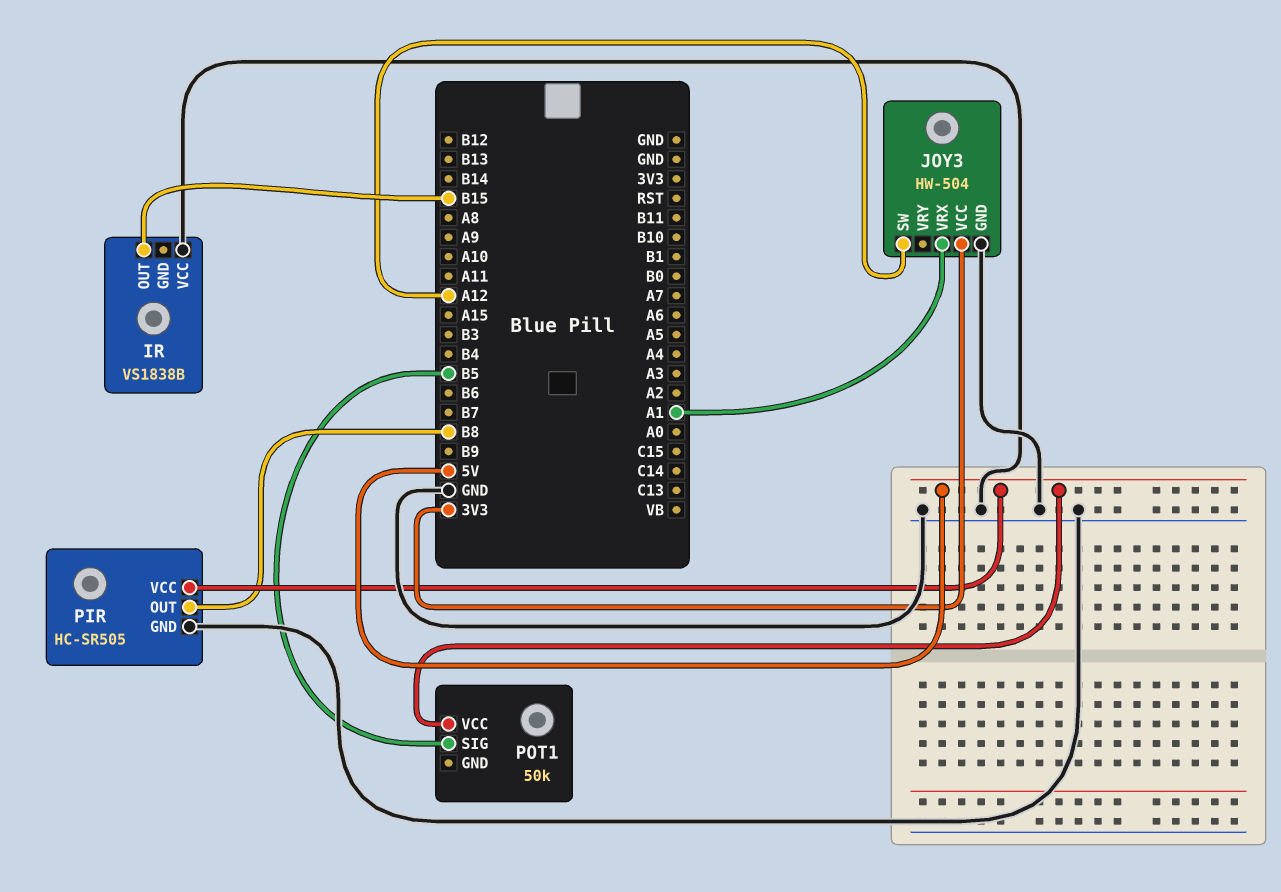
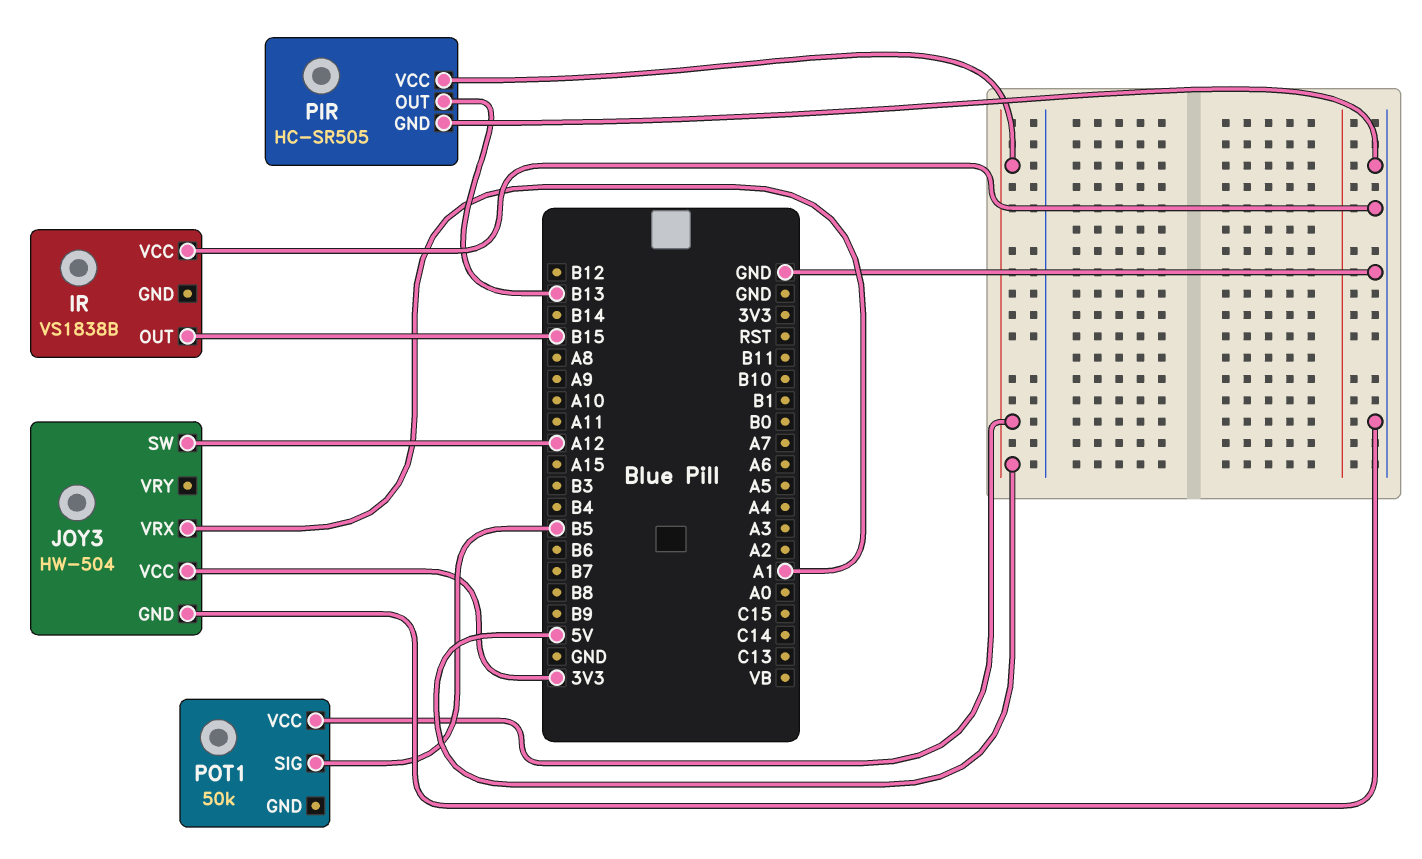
PIR pin OUT: B8 -> B13

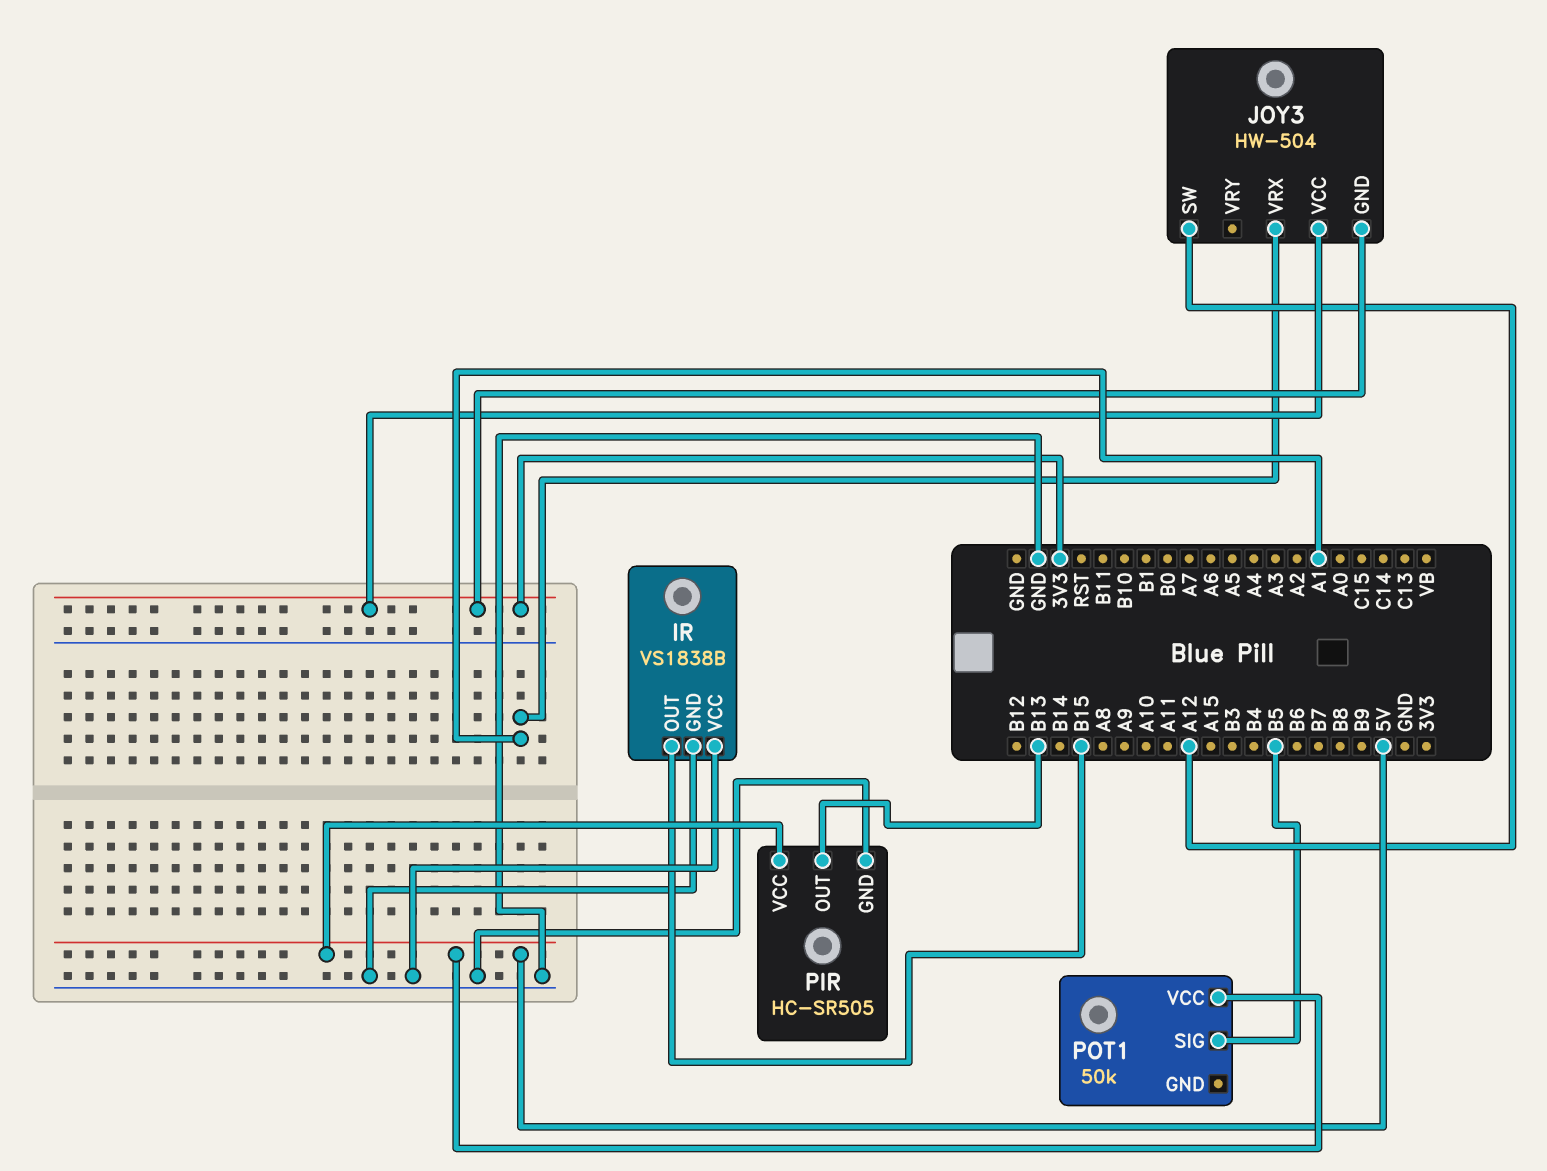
IR pin GND: none -> GND
JOY3 pin GND: GND -> 3V3

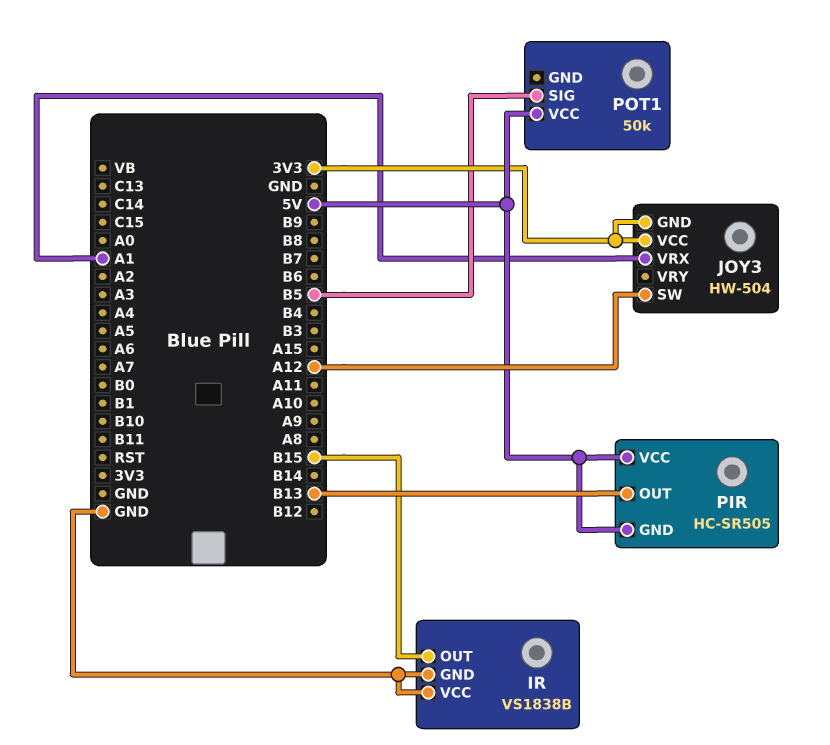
PIR pin GND: GND -> 5V

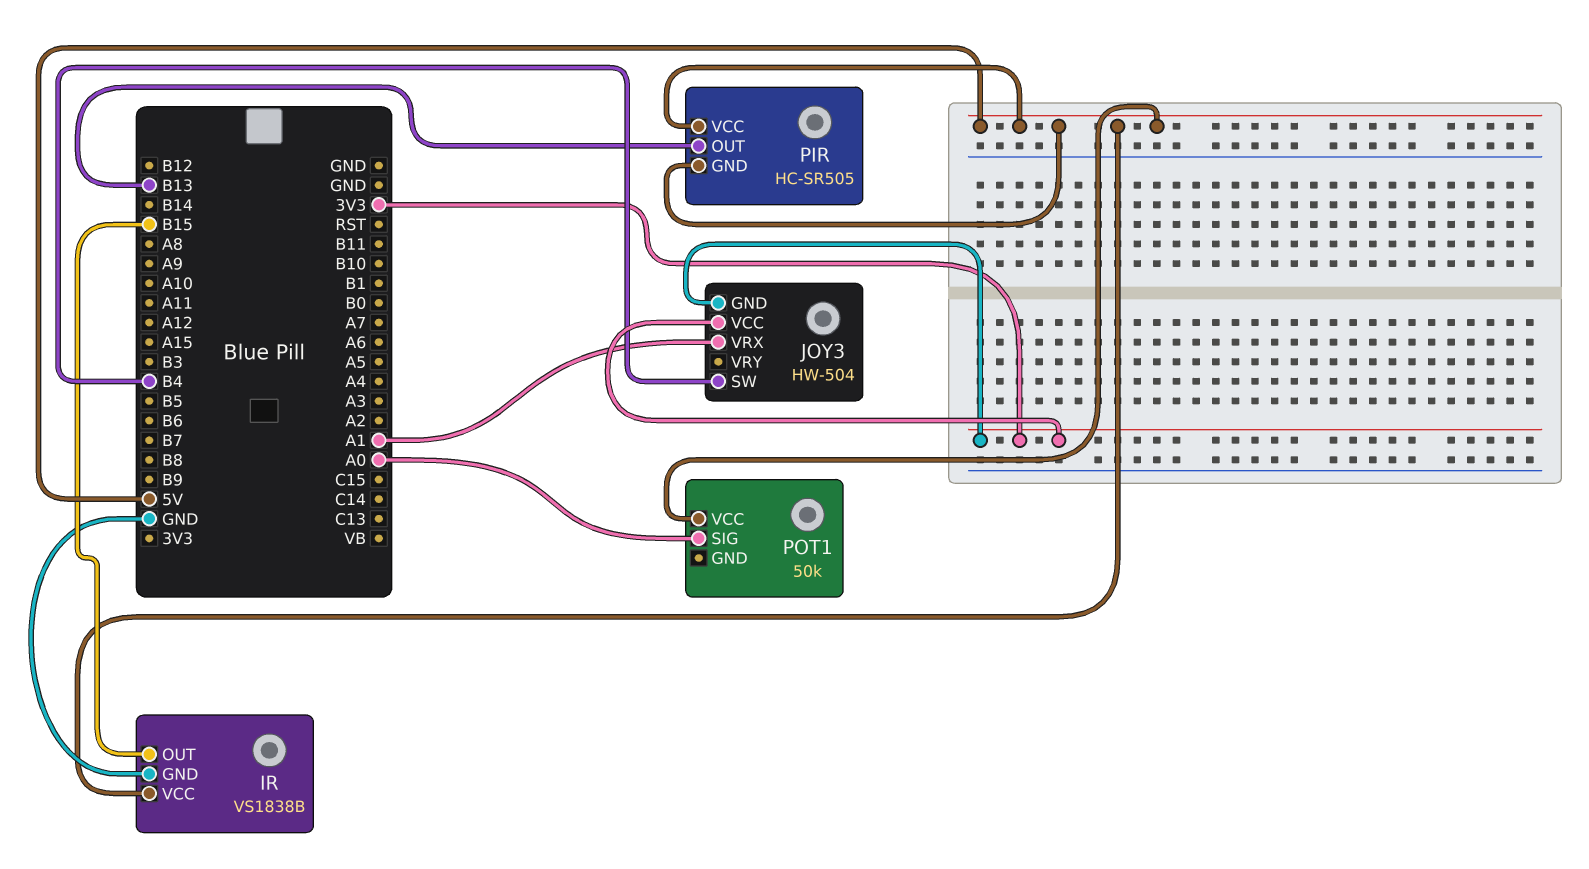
IR pin VCC: GND -> 5V
JOY3 pin SW: A12 -> B4
POT1 pin SIG: B5 -> A0

